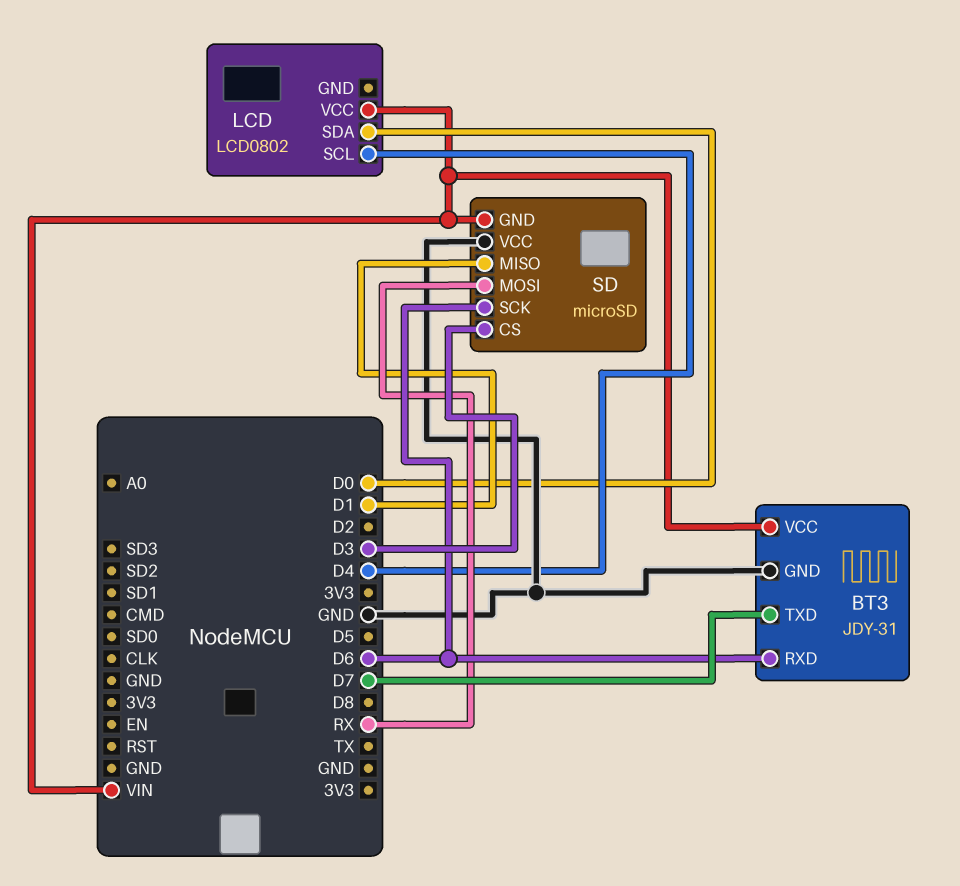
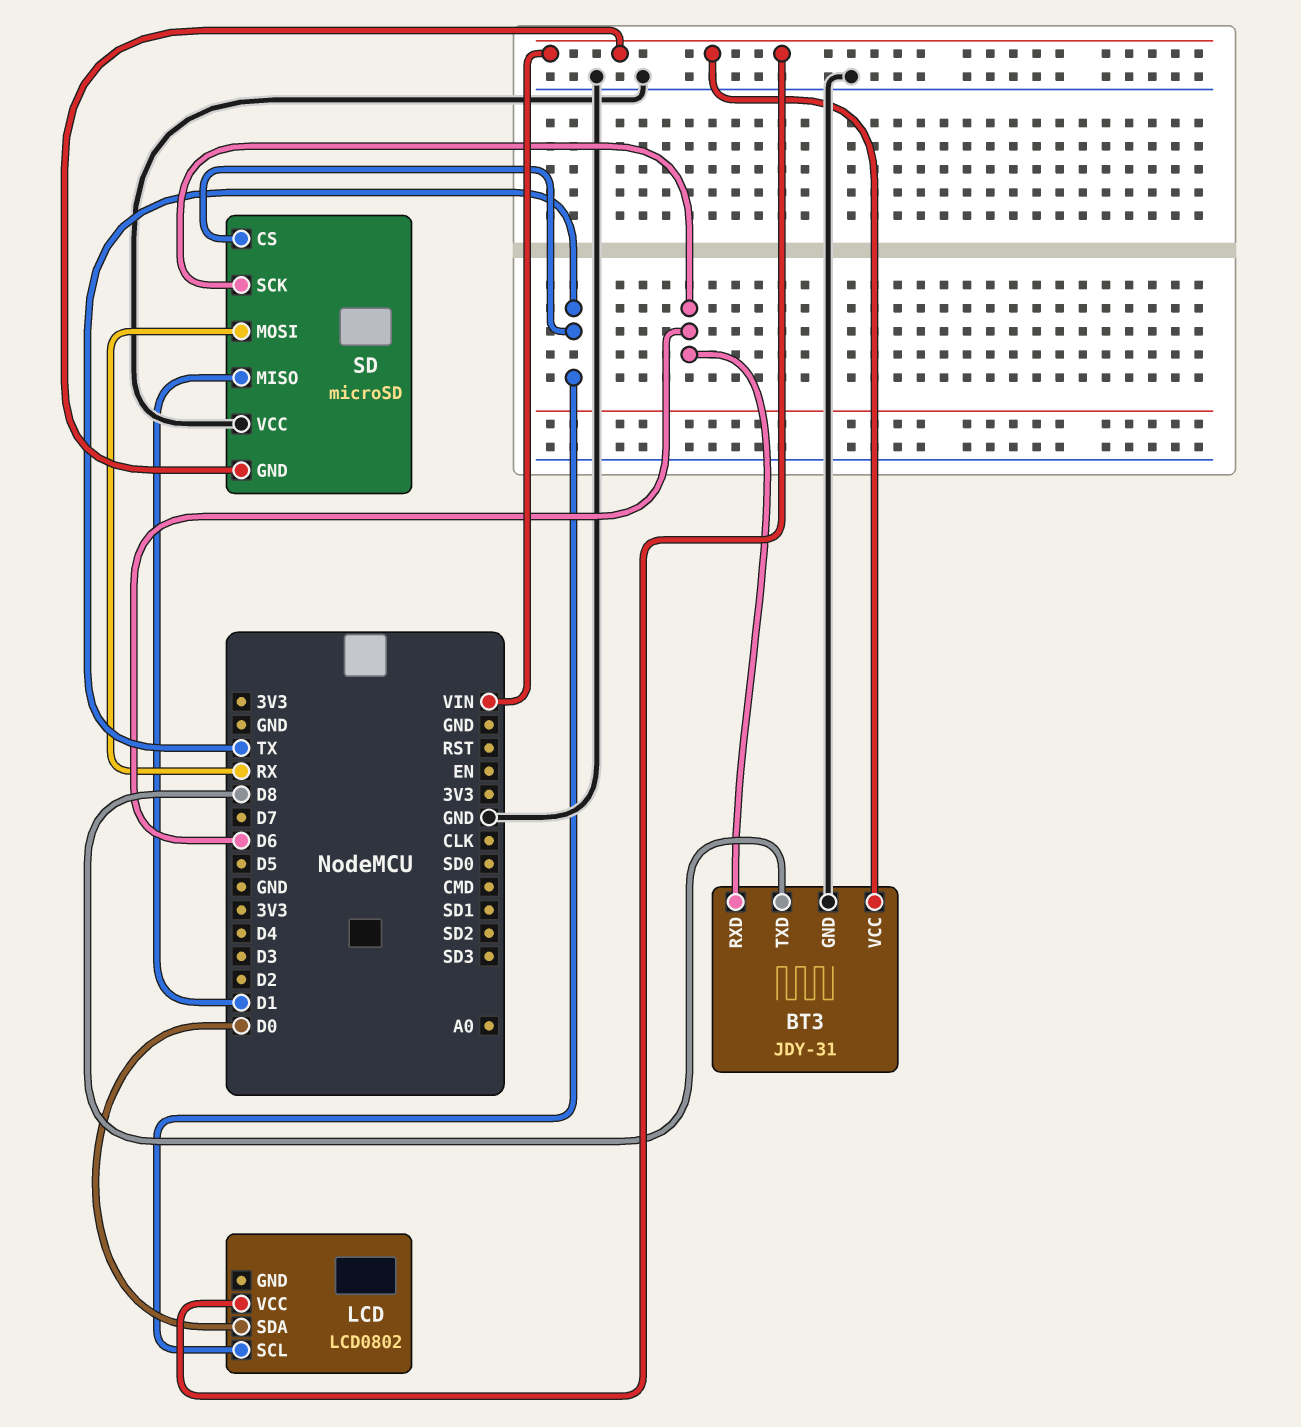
BT3 pin TXD: D7 -> D8
LCD pin SCL: D4 -> TX
SD pin CS: D3 -> TX

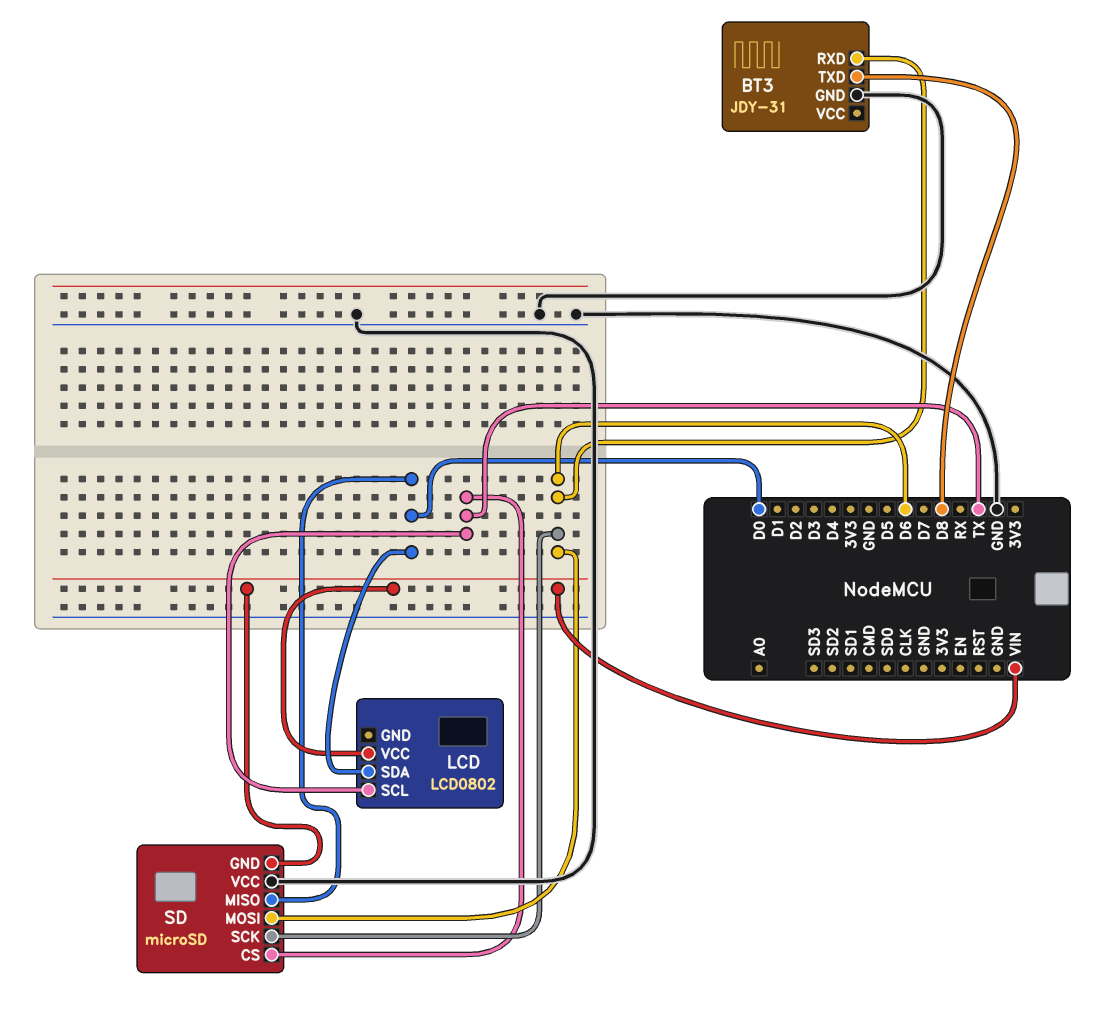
BT3 pin VCC: VIN -> none
SD pin MISO: D1 -> D0
SD pin MOSI: RX -> D6

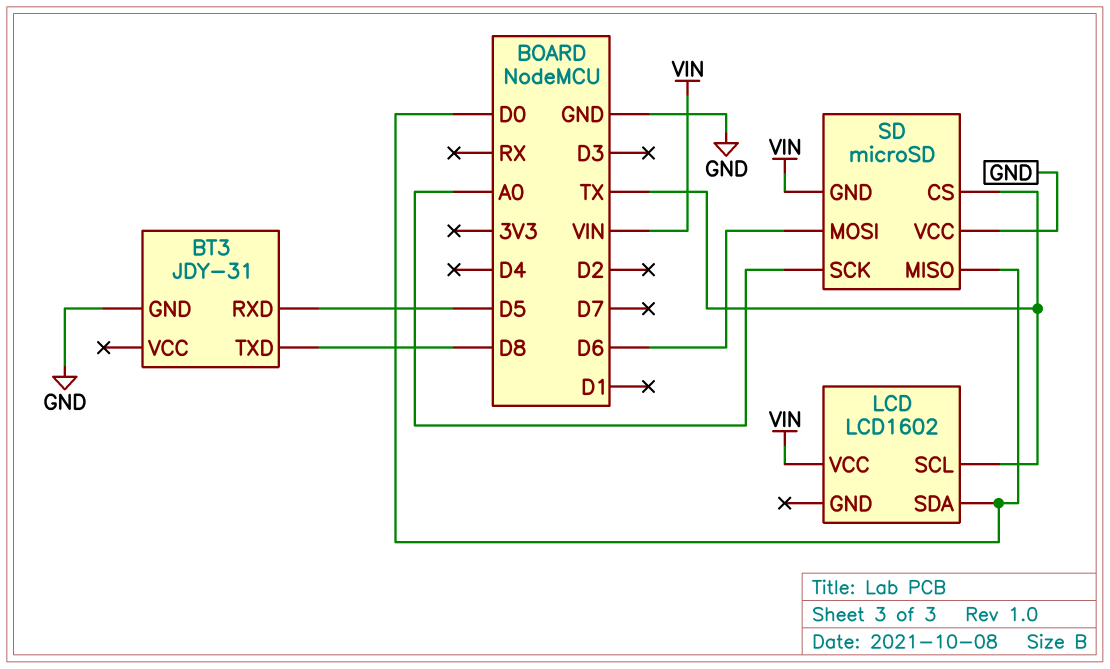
BT3 pin RXD: D6 -> D5
LCD: LCD0802 -> LCD1602
SD pin SCK: D6 -> A0

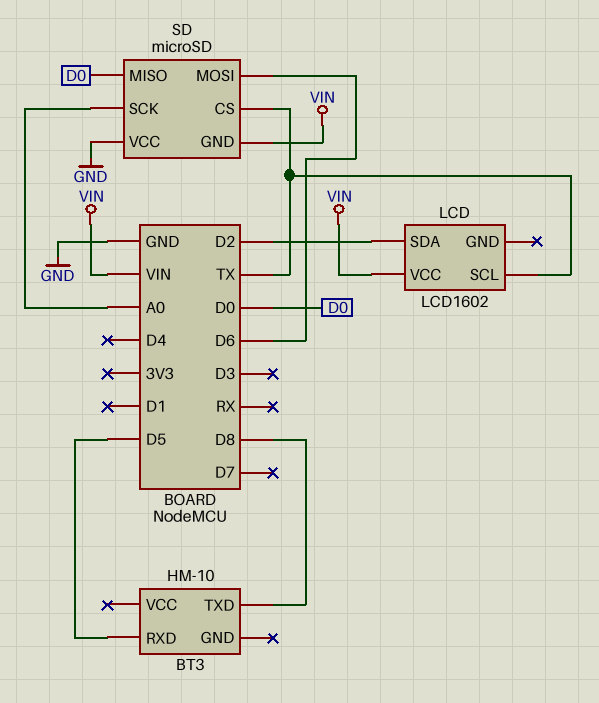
BT3: JDY-31 -> HM-10
BT3 pin GND: GND -> none
LCD pin SDA: D0 -> D2

